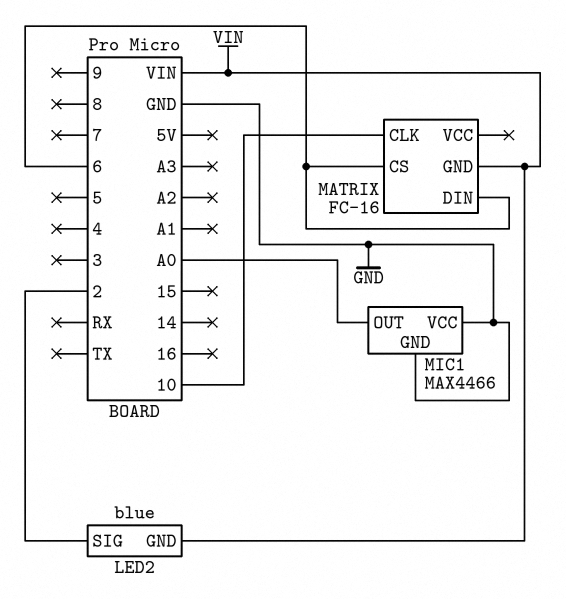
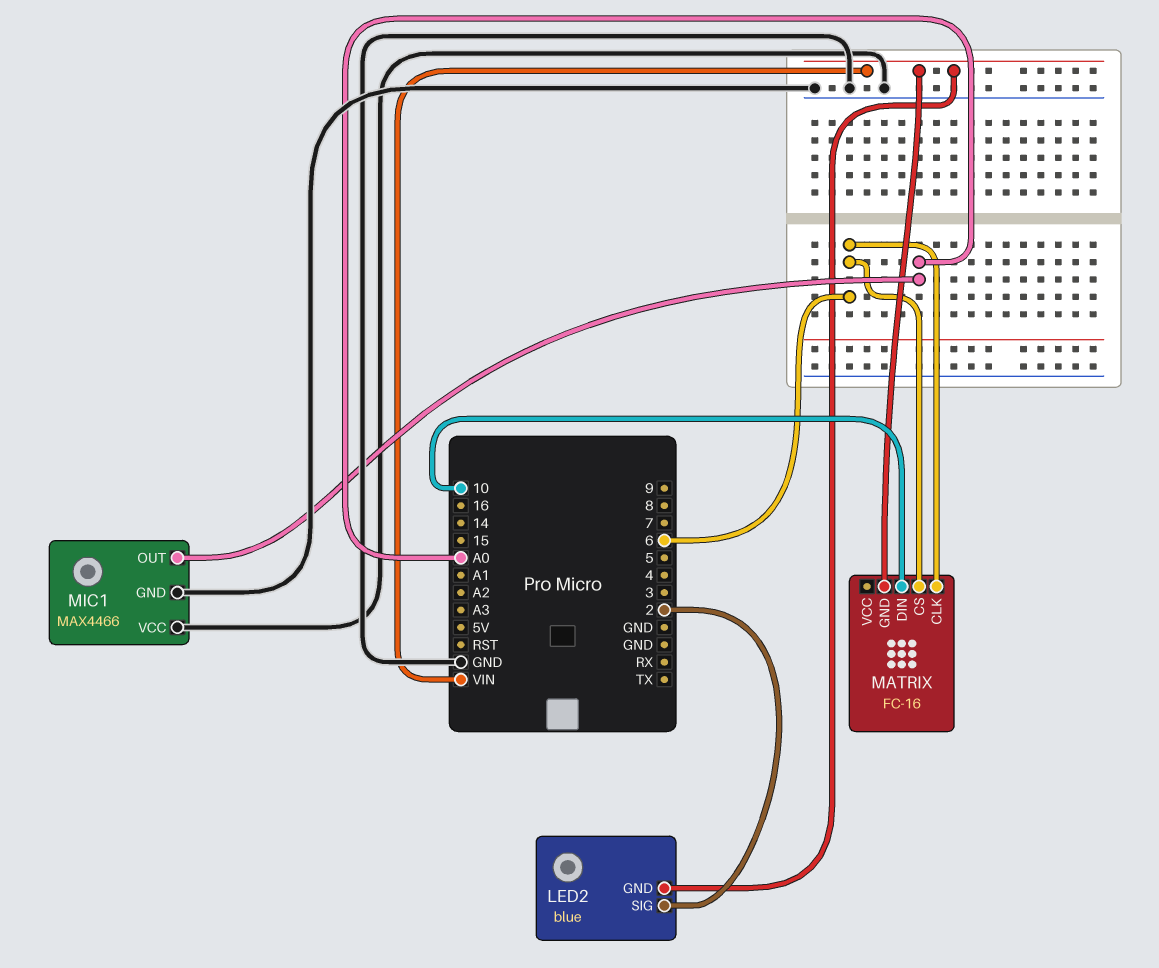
MATRIX pin CLK: 10 -> 6
MATRIX pin DIN: 6 -> 10

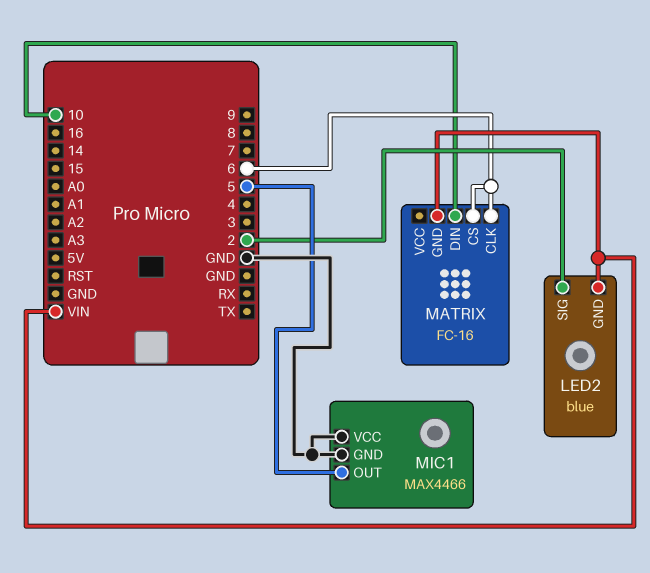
MIC1 pin OUT: A0 -> 5

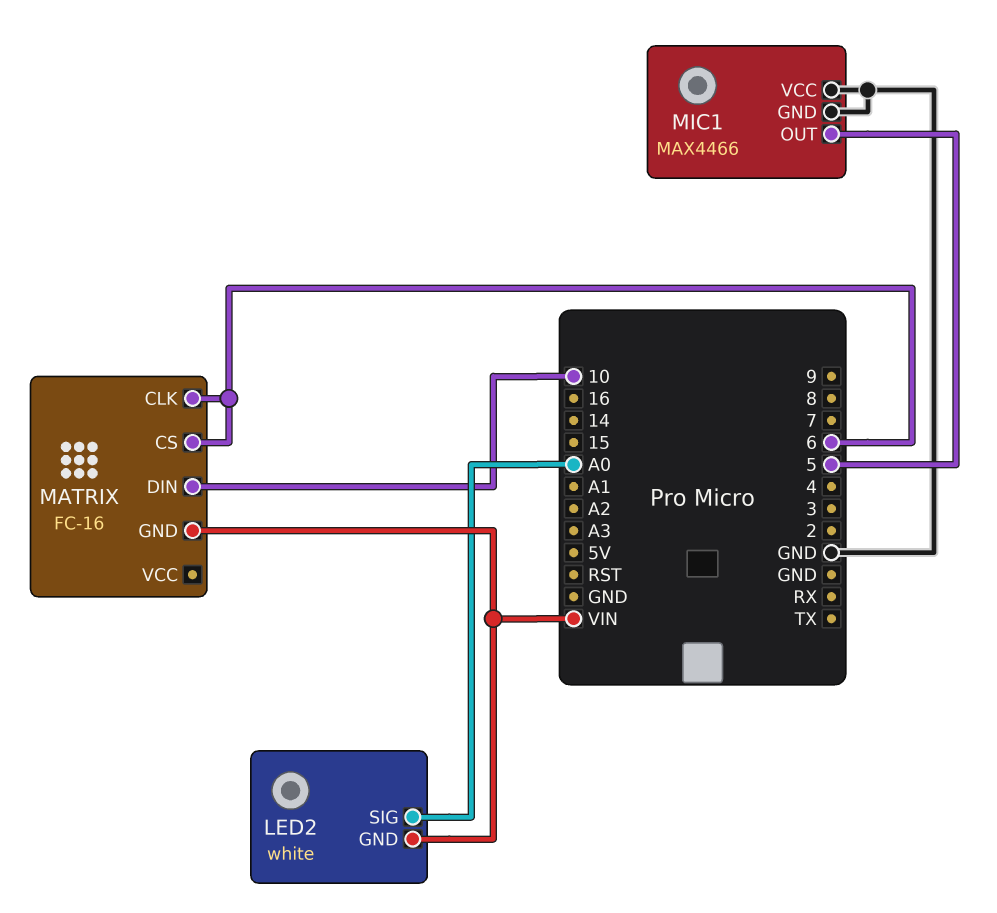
LED2: blue -> white
LED2 pin SIG: 2 -> A0

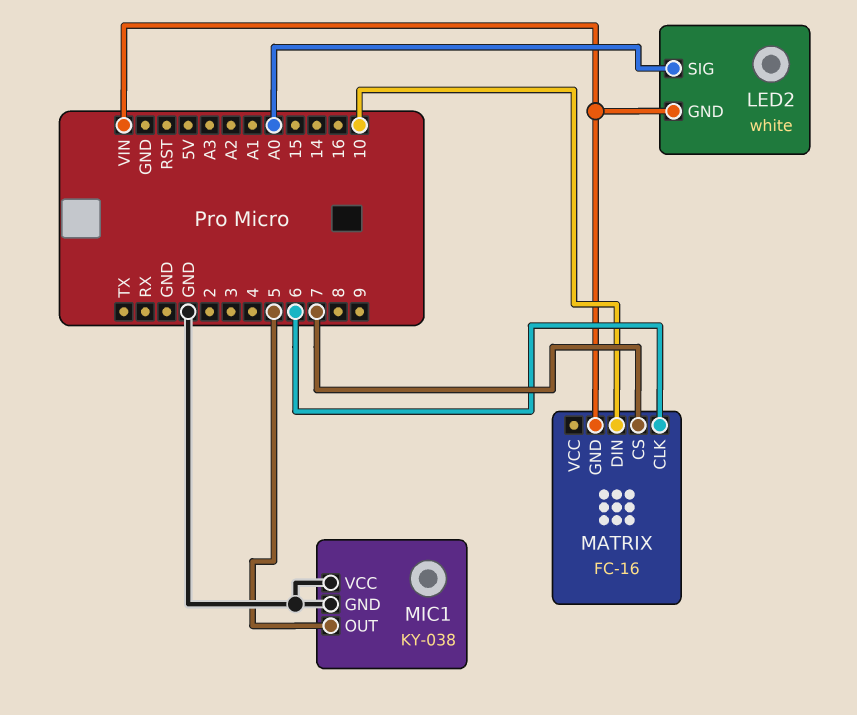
MATRIX pin CS: 6 -> 7
MIC1: MAX4466 -> KY-038

